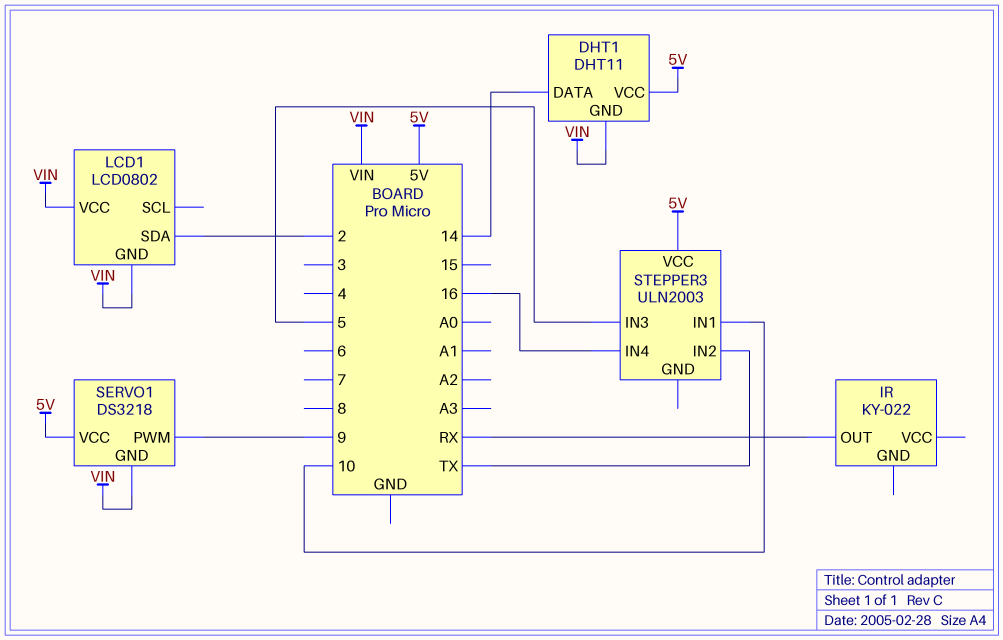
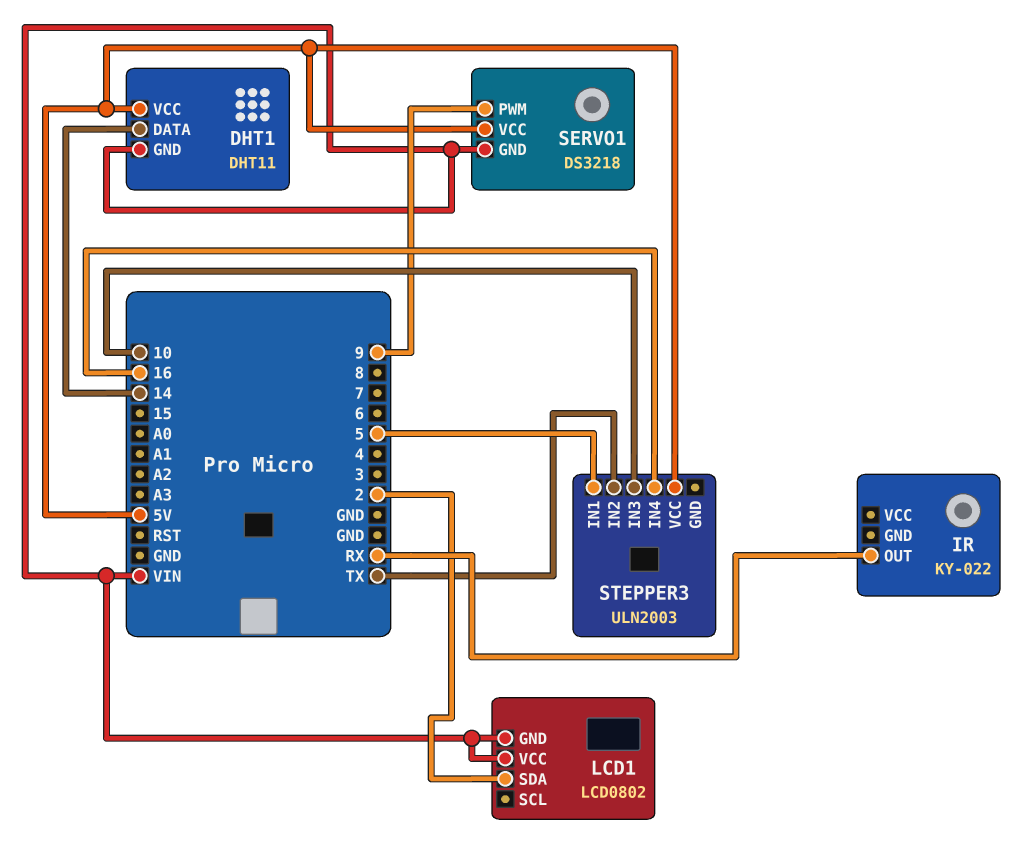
STEPPER3 pin IN1: 10 -> 5
STEPPER3 pin IN3: 5 -> 10

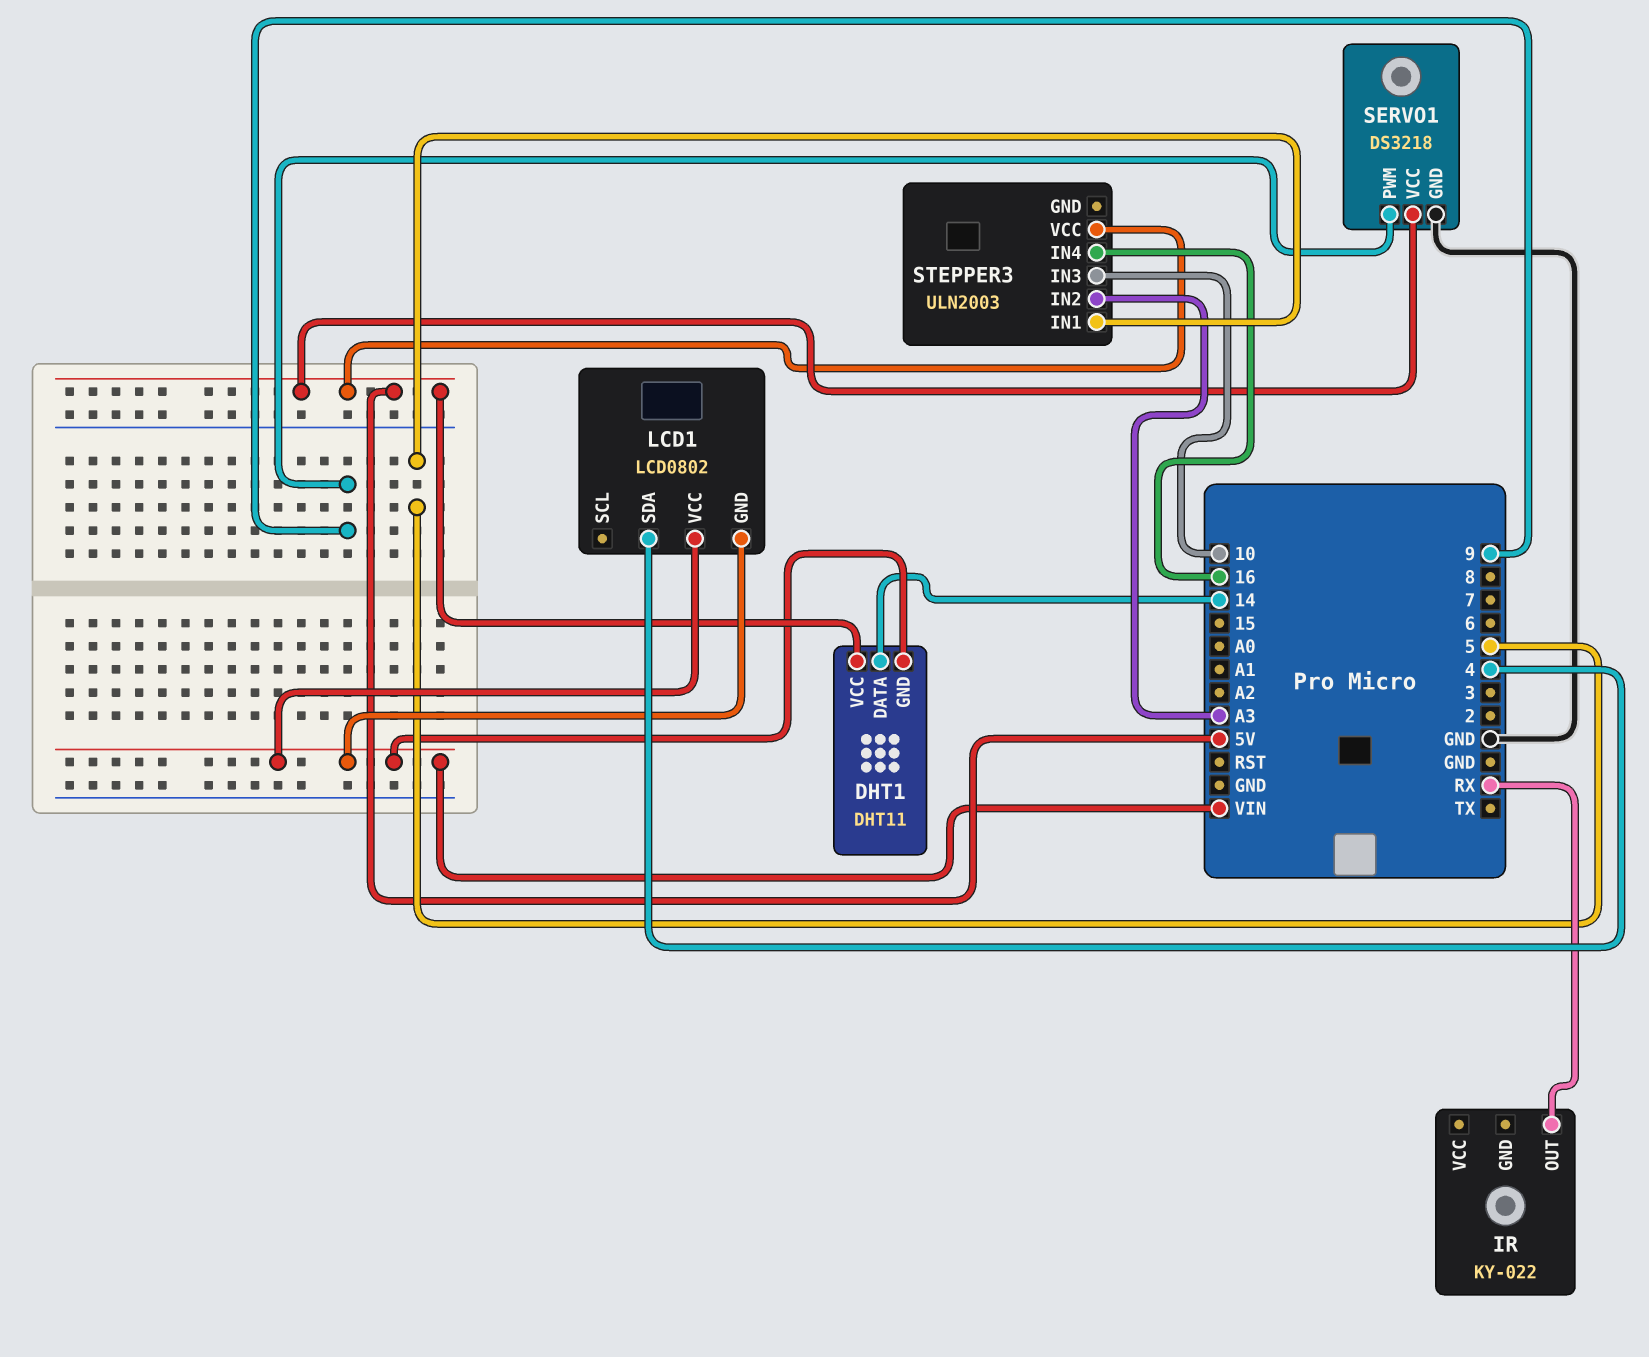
LCD1 pin SDA: 2 -> 4
SERVO1 pin GND: VIN -> GND
STEPPER3 pin IN2: TX -> A3

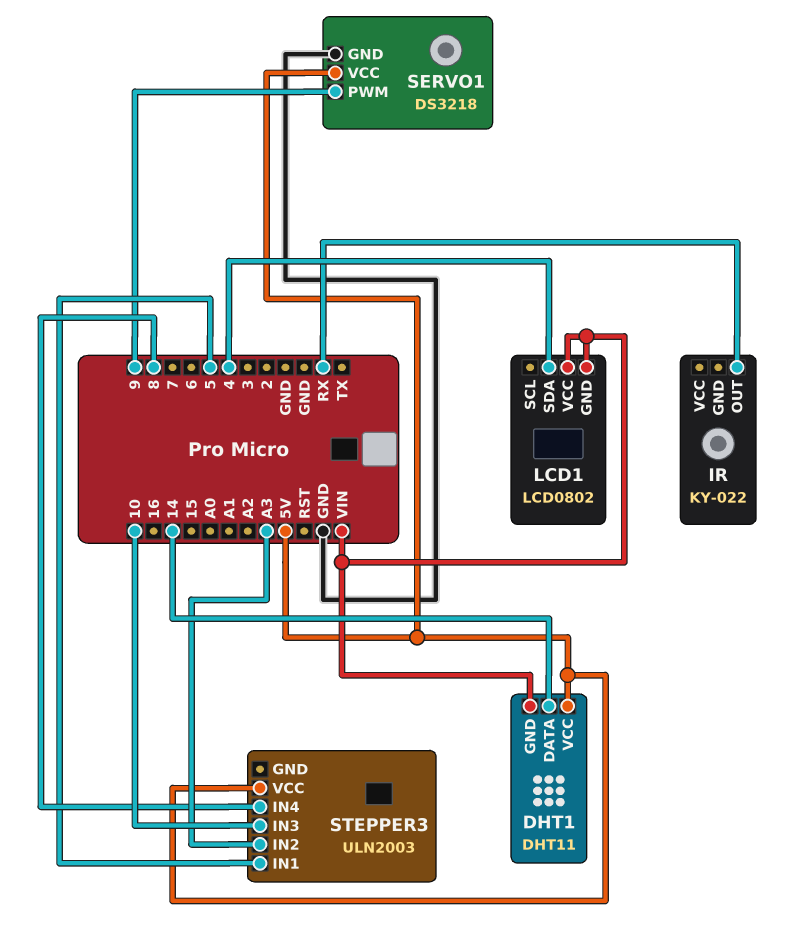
STEPPER3 pin IN4: 16 -> 8

